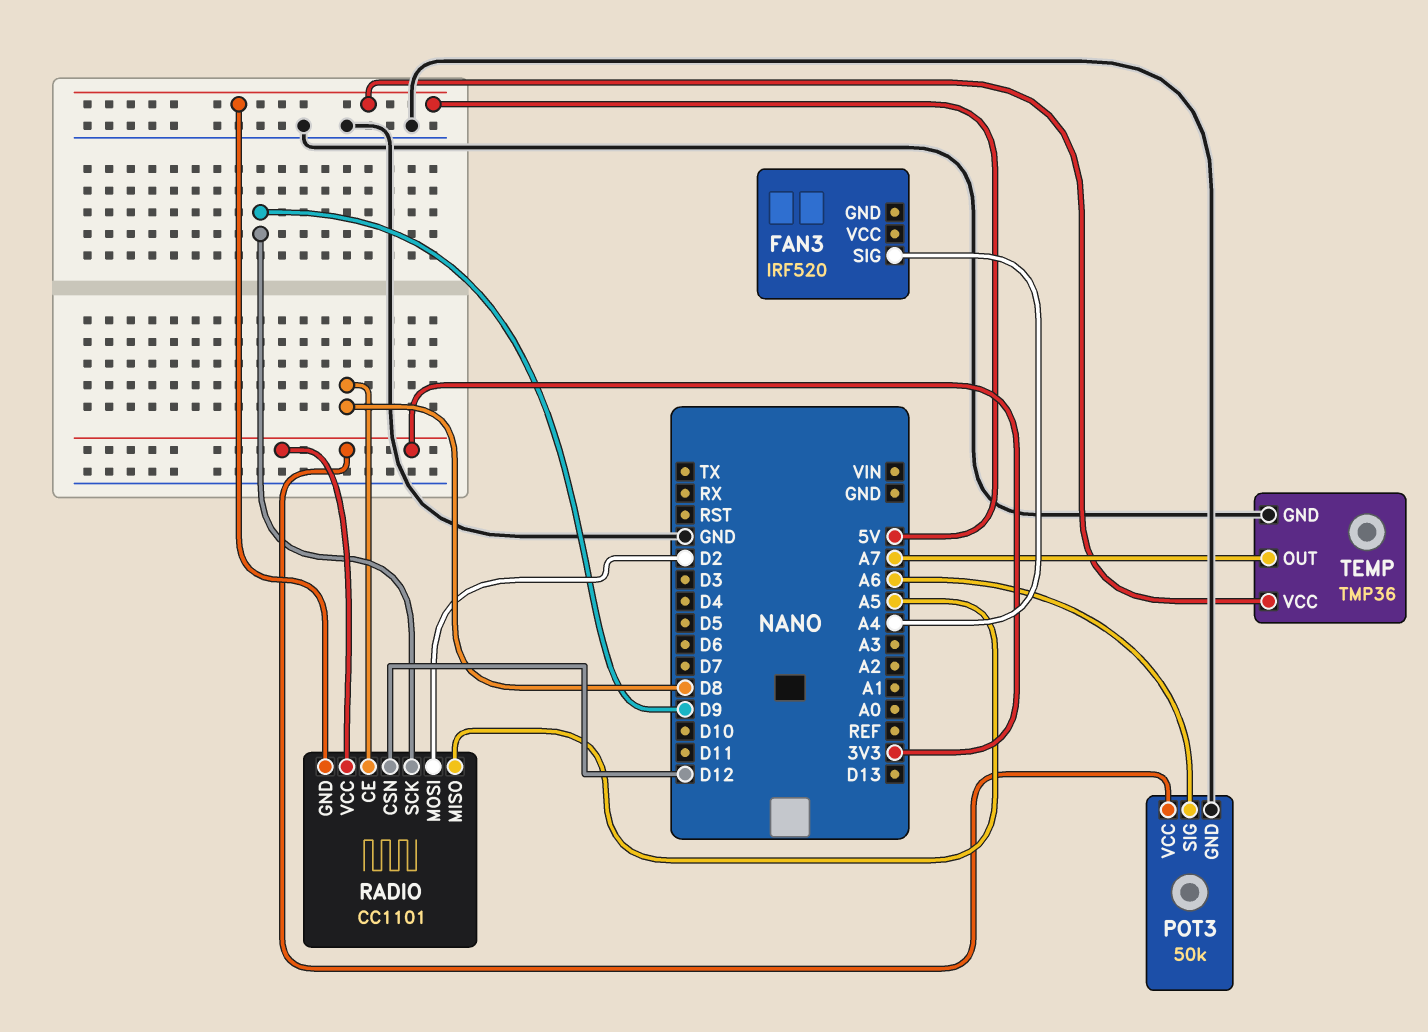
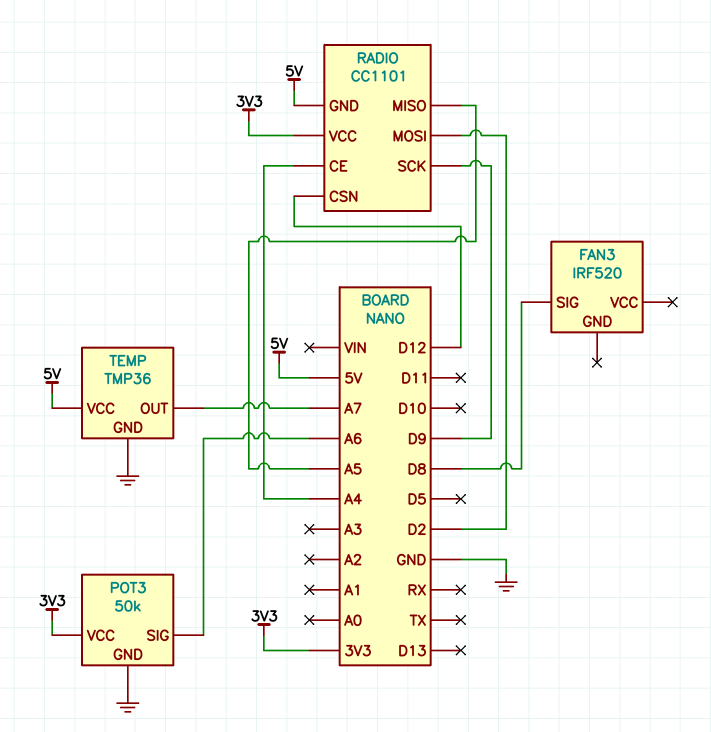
FAN3 pin SIG: A4 -> D8
RADIO pin CE: D8 -> A4

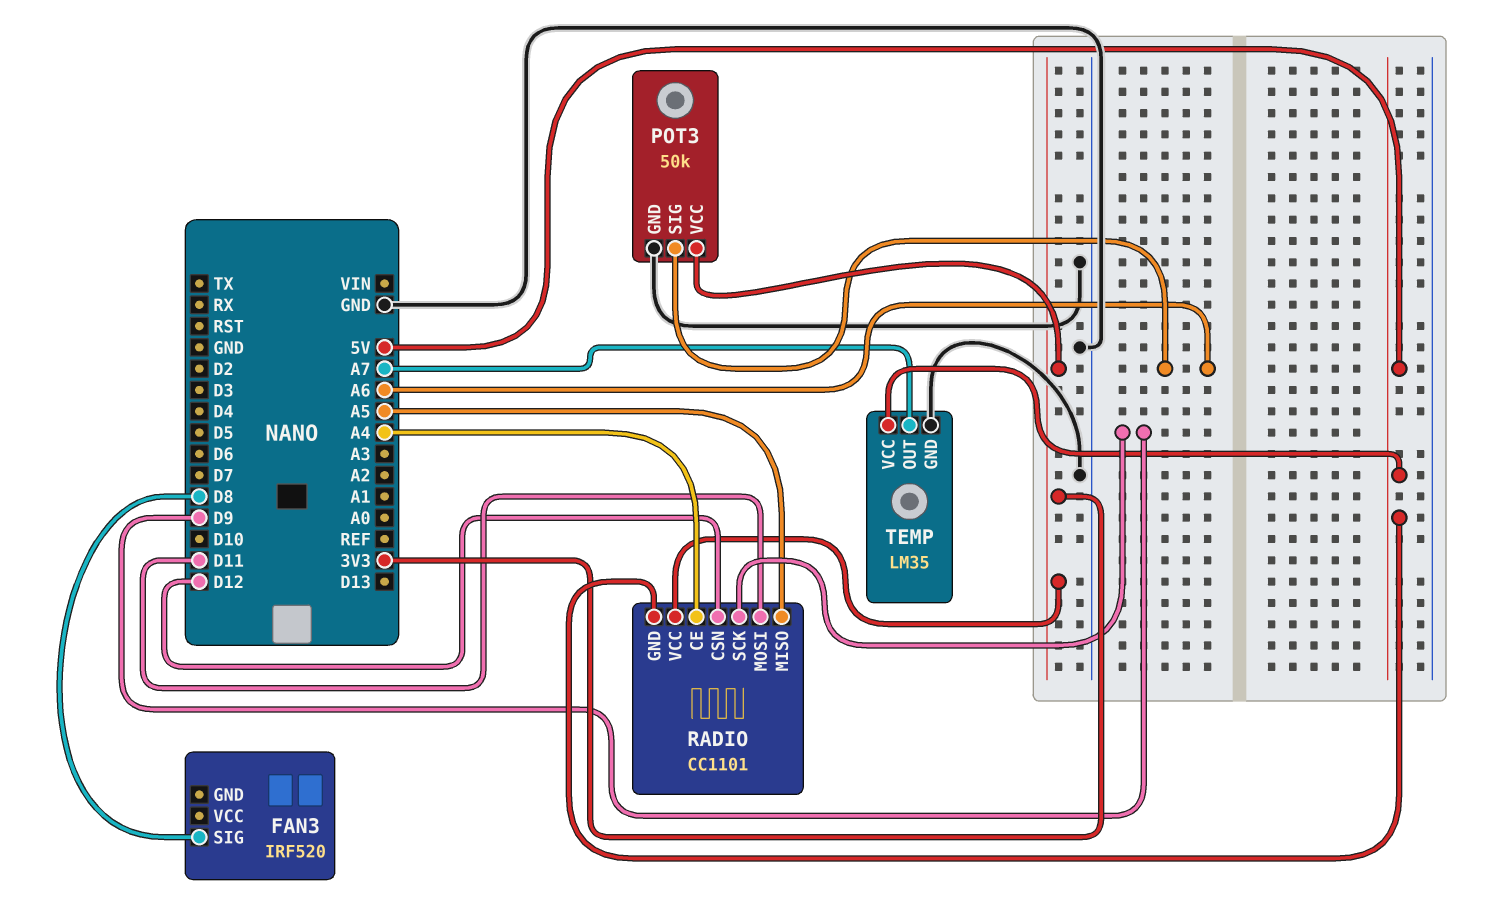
RADIO pin MOSI: D2 -> D11
TEMP: TMP36 -> LM35

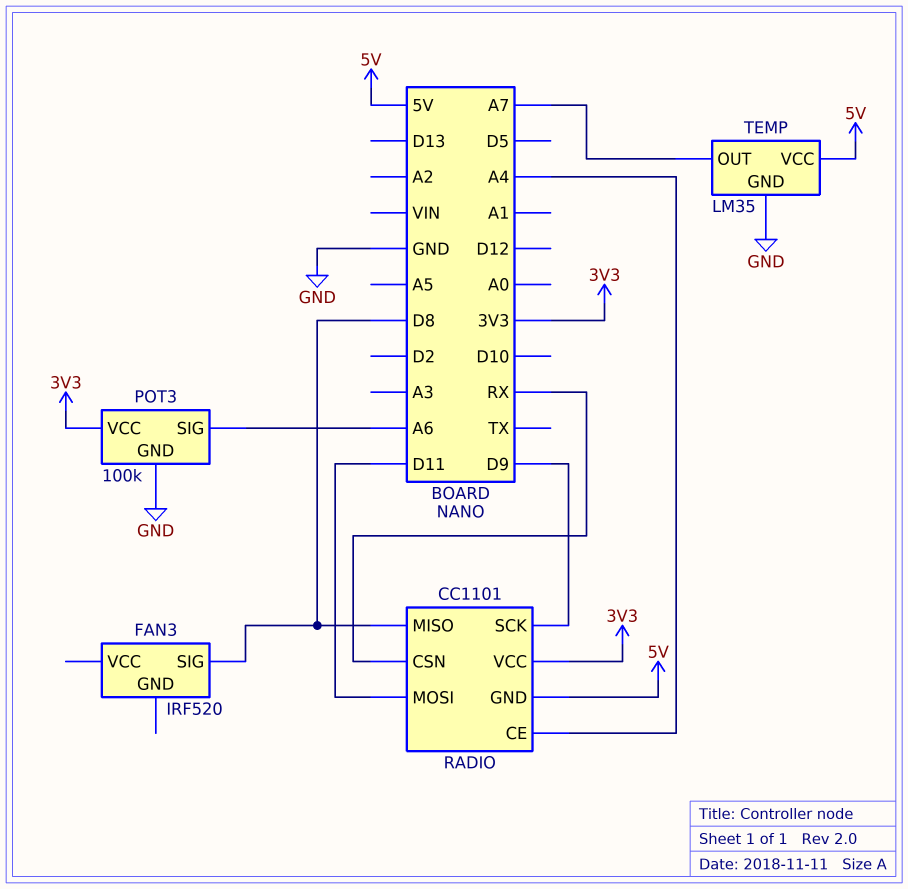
POT3: 50k -> 100k
RADIO pin CSN: D12 -> RX
RADIO pin MISO: A5 -> D8

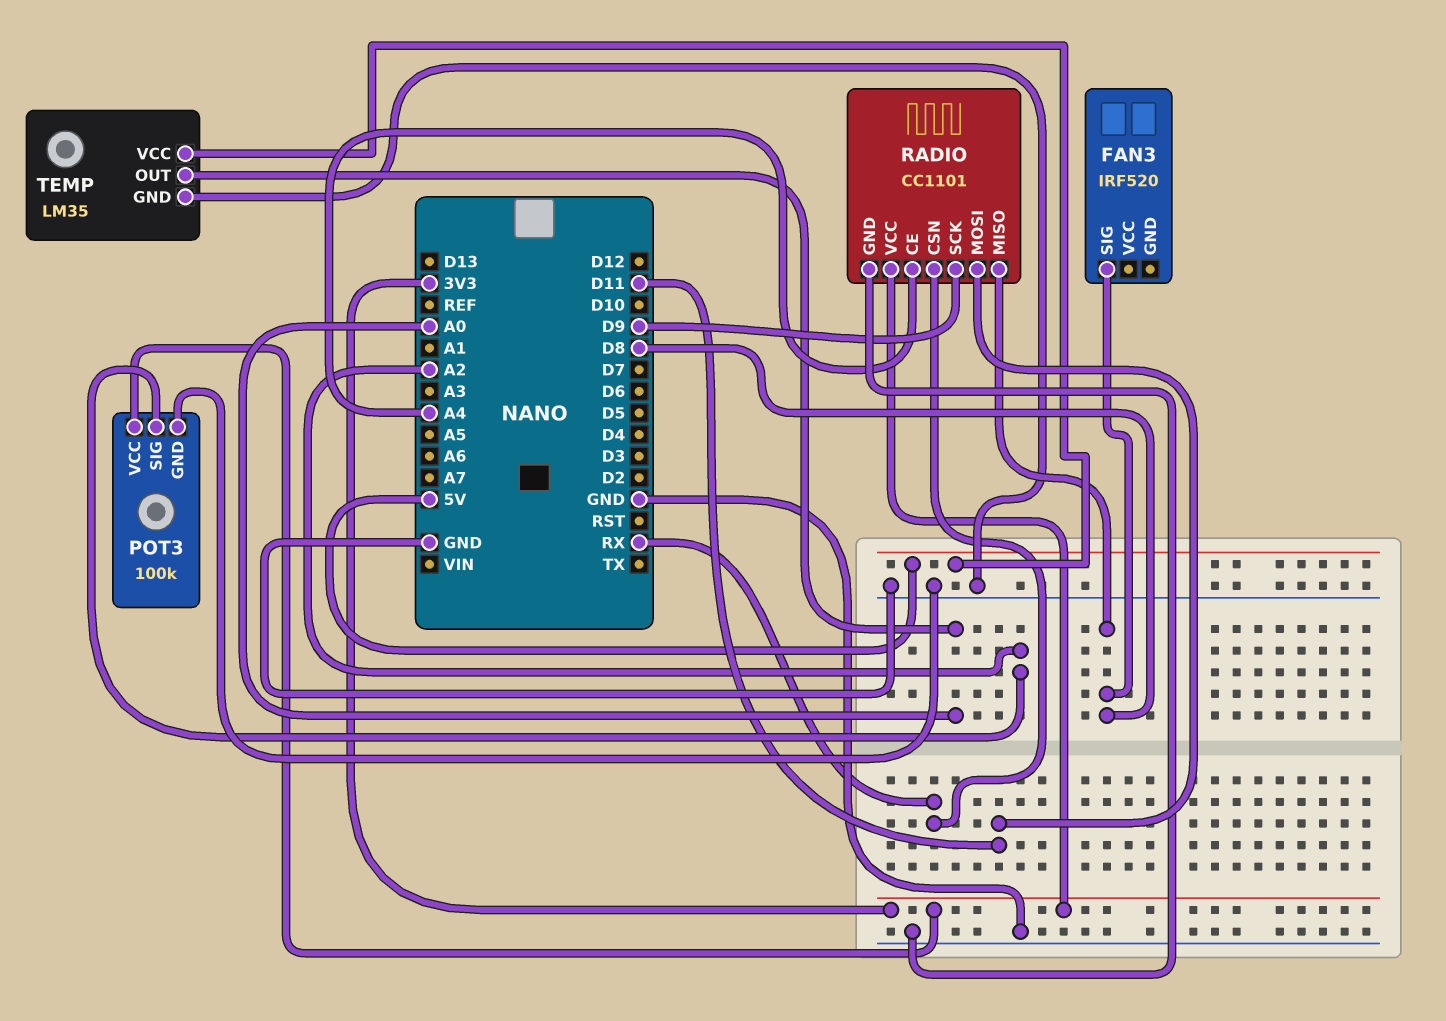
POT3 pin SIG: A6 -> A2
RADIO pin GND: 5V -> GND
TEMP pin OUT: A7 -> A0

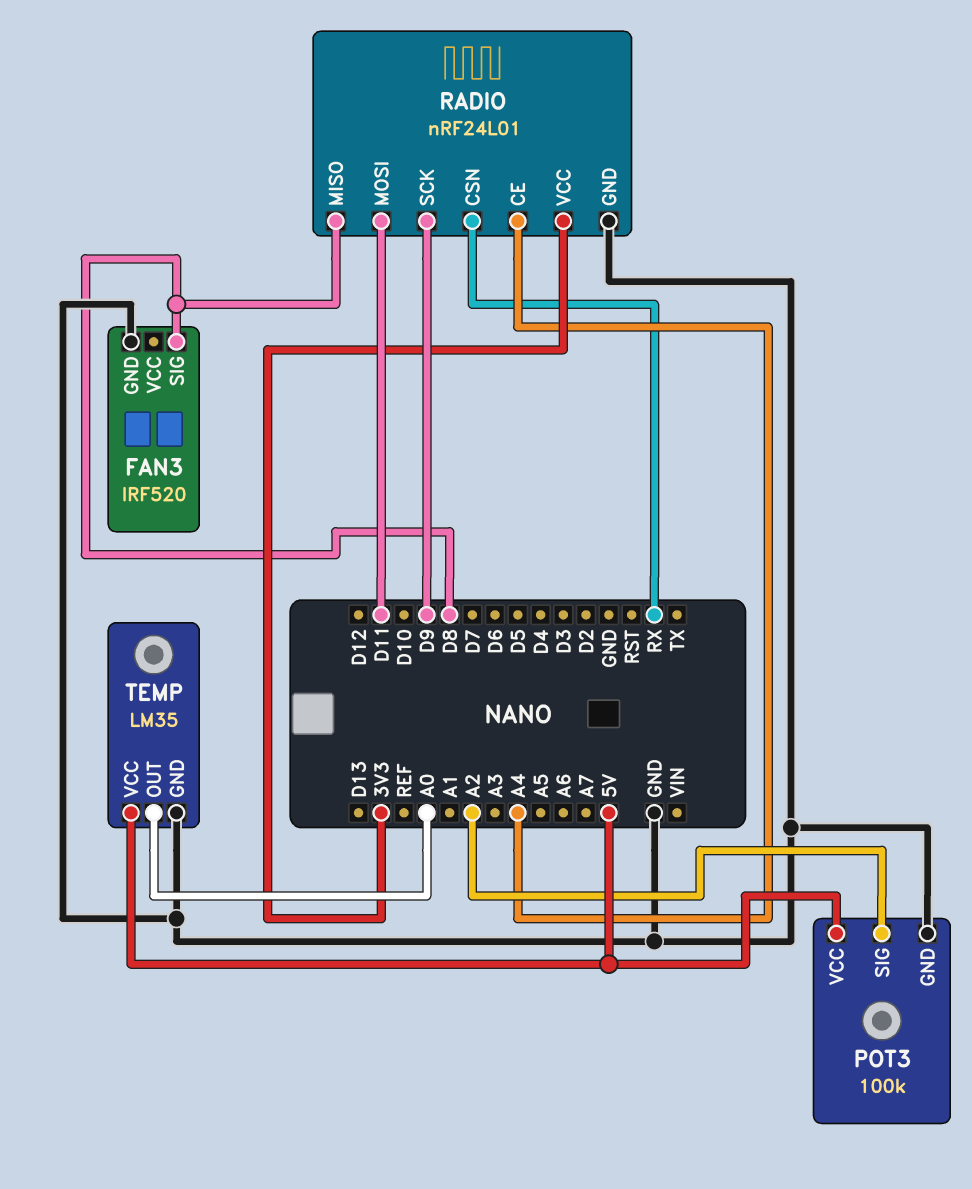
FAN3 pin GND: none -> GND
POT3 pin VCC: 3V3 -> 5V
RADIO: CC1101 -> nRF24L01

